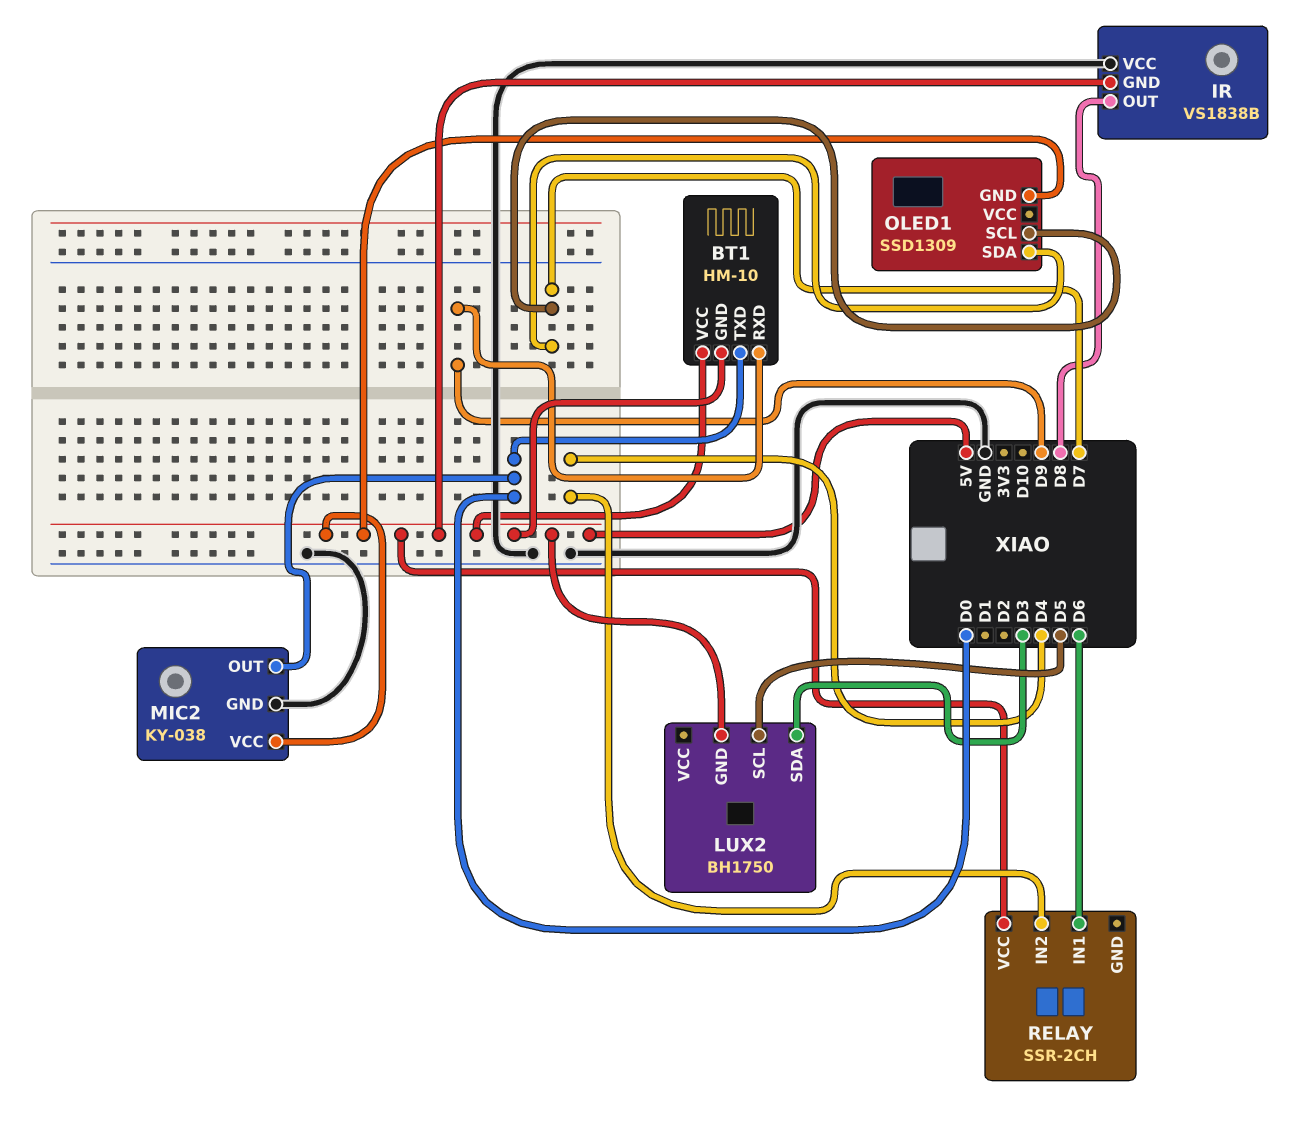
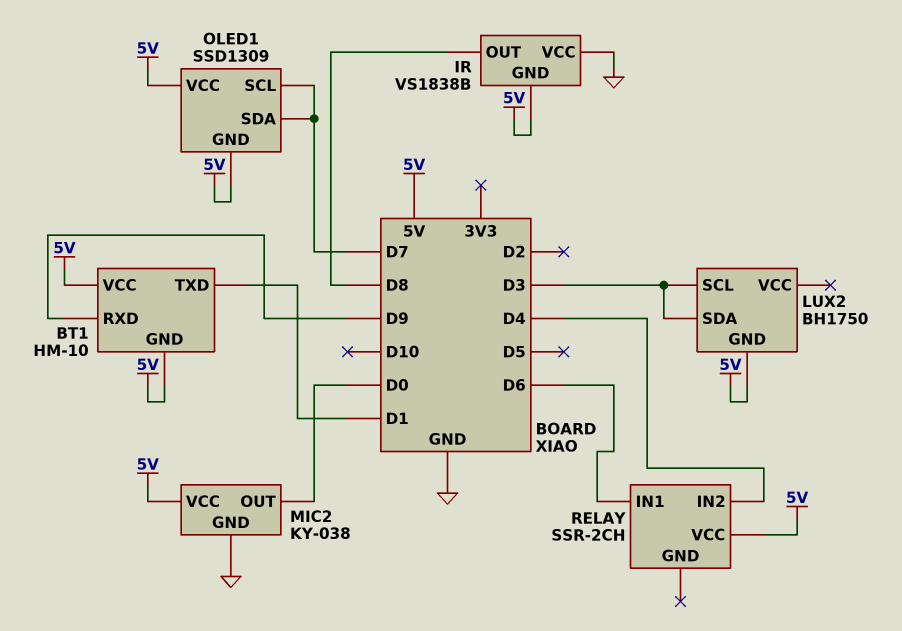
BT1 pin TXD: D0 -> D1
LUX2 pin SCL: D5 -> D3
OLED1 pin VCC: none -> 5V

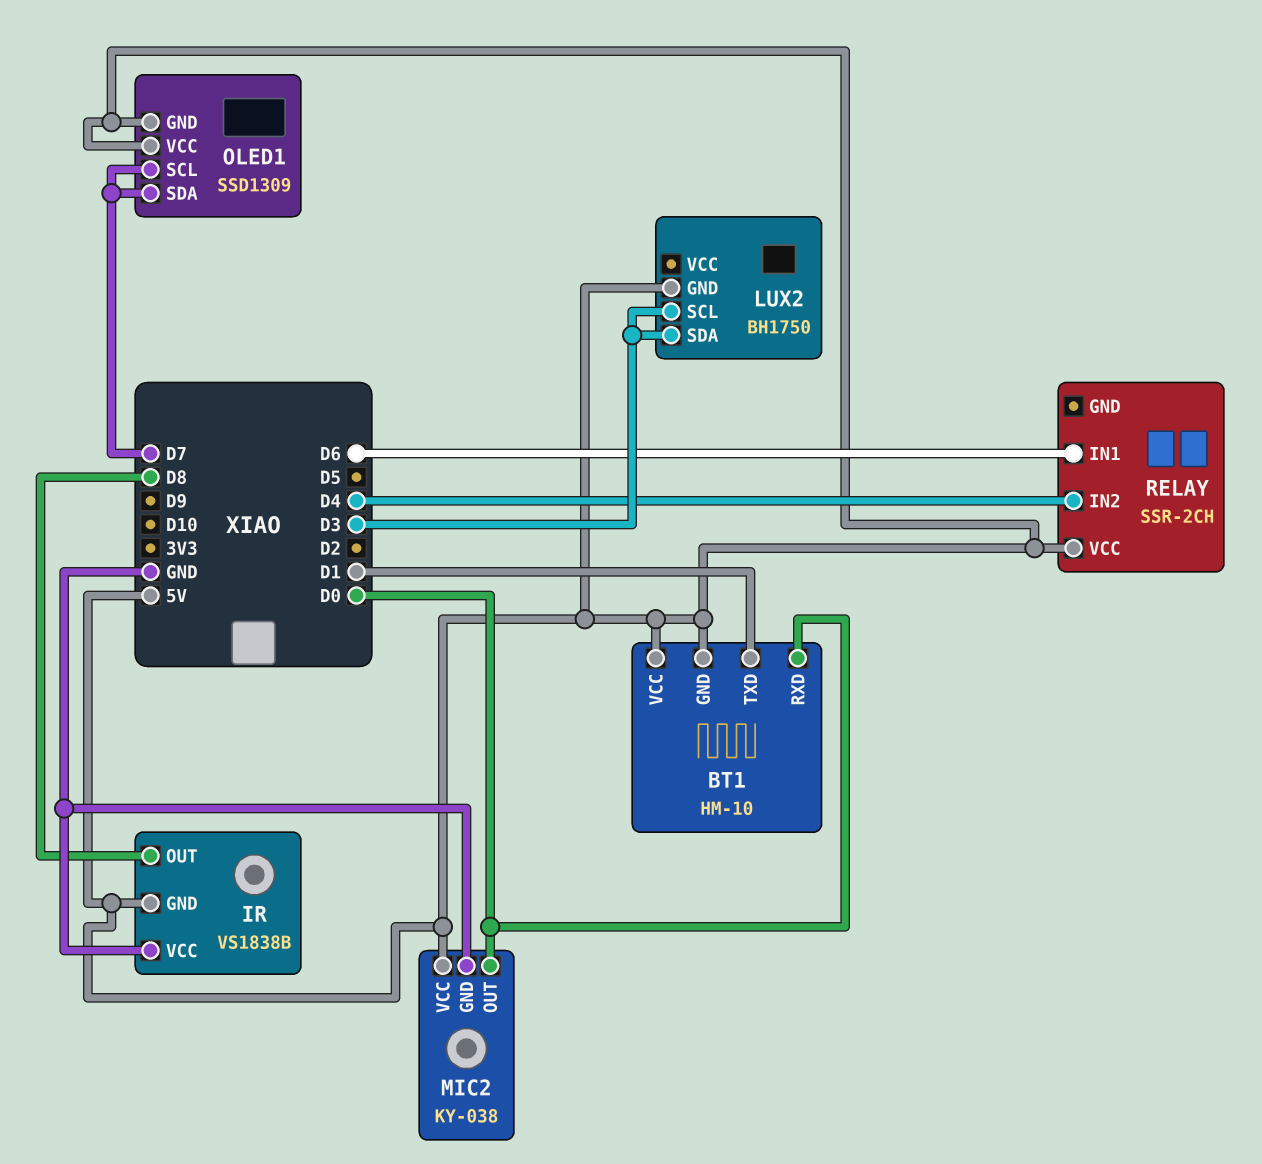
BT1 pin RXD: D9 -> D0

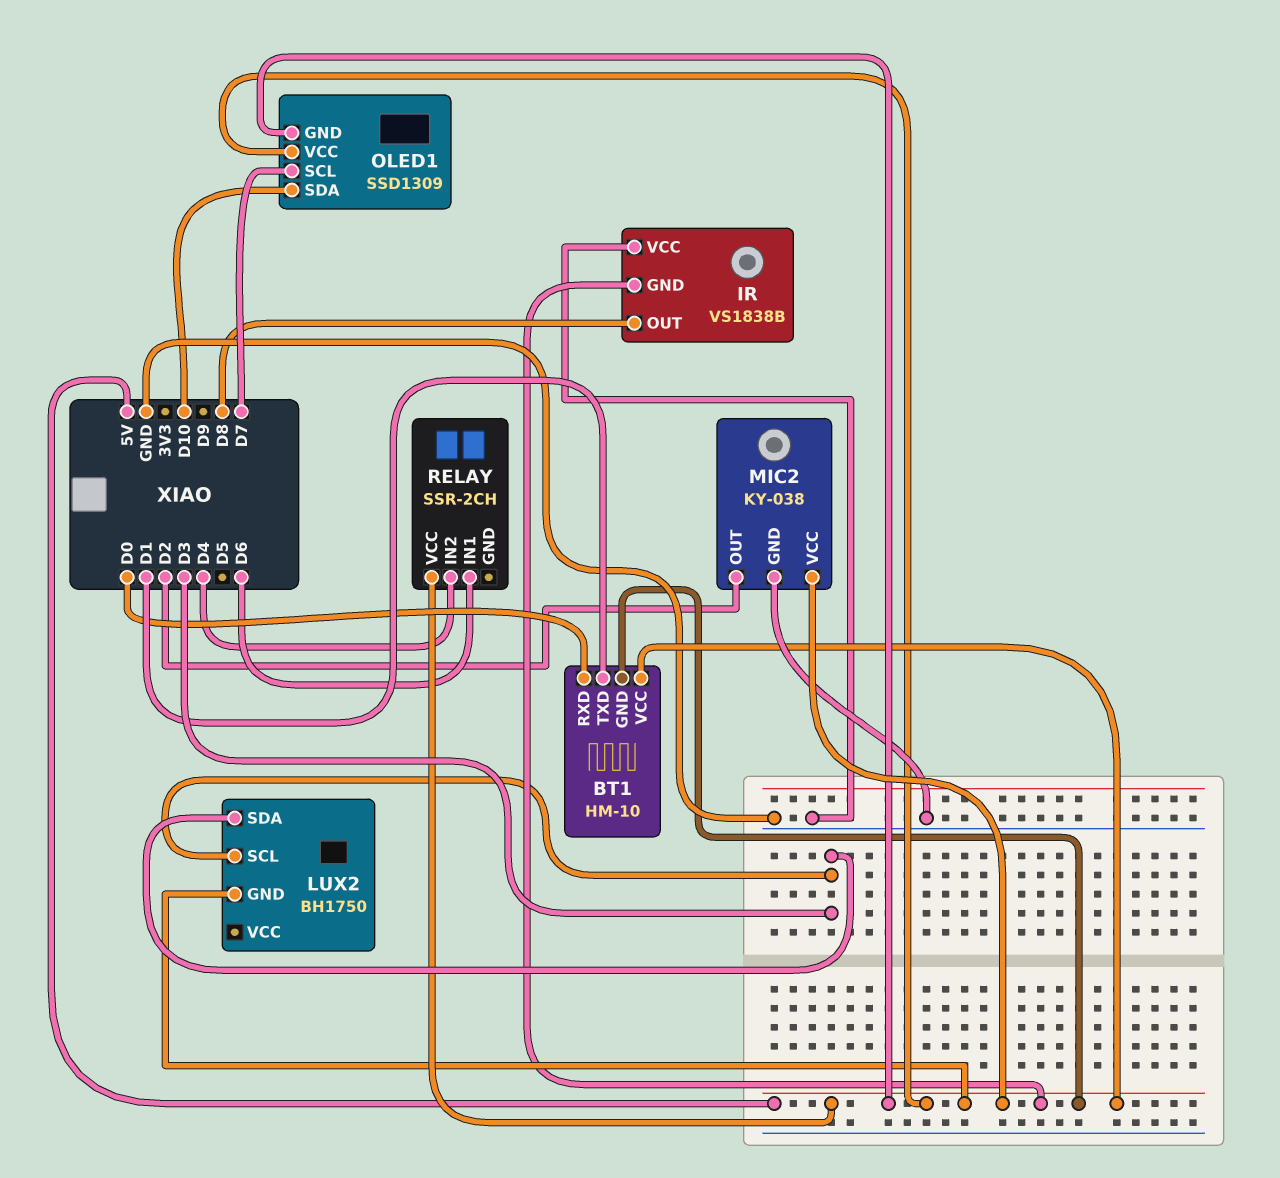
MIC2 pin OUT: D0 -> D2
OLED1 pin SDA: D7 -> D10

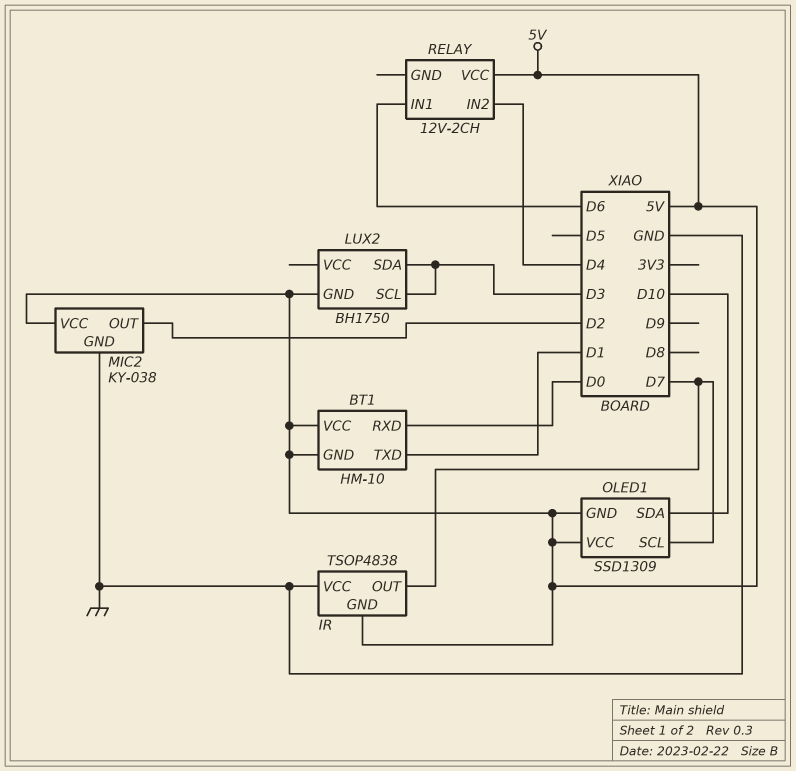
IR: VS1838B -> TSOP4838
IR pin OUT: D8 -> D7
RELAY: SSR-2CH -> 12V-2CH

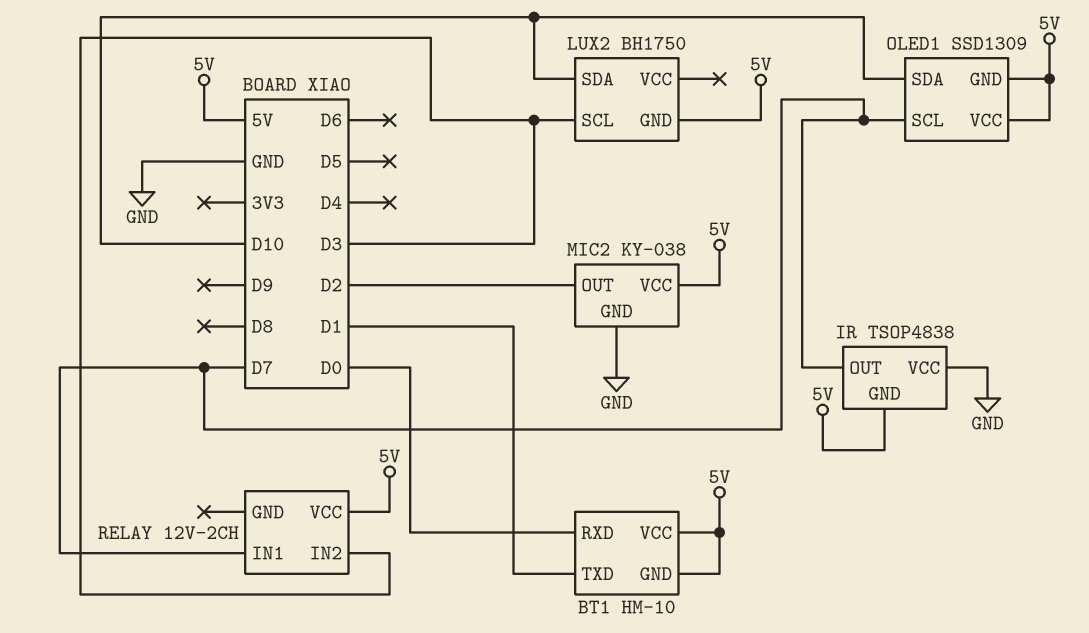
LUX2 pin SDA: D3 -> D10
RELAY pin IN1: D6 -> D7
RELAY pin IN2: D4 -> D3

